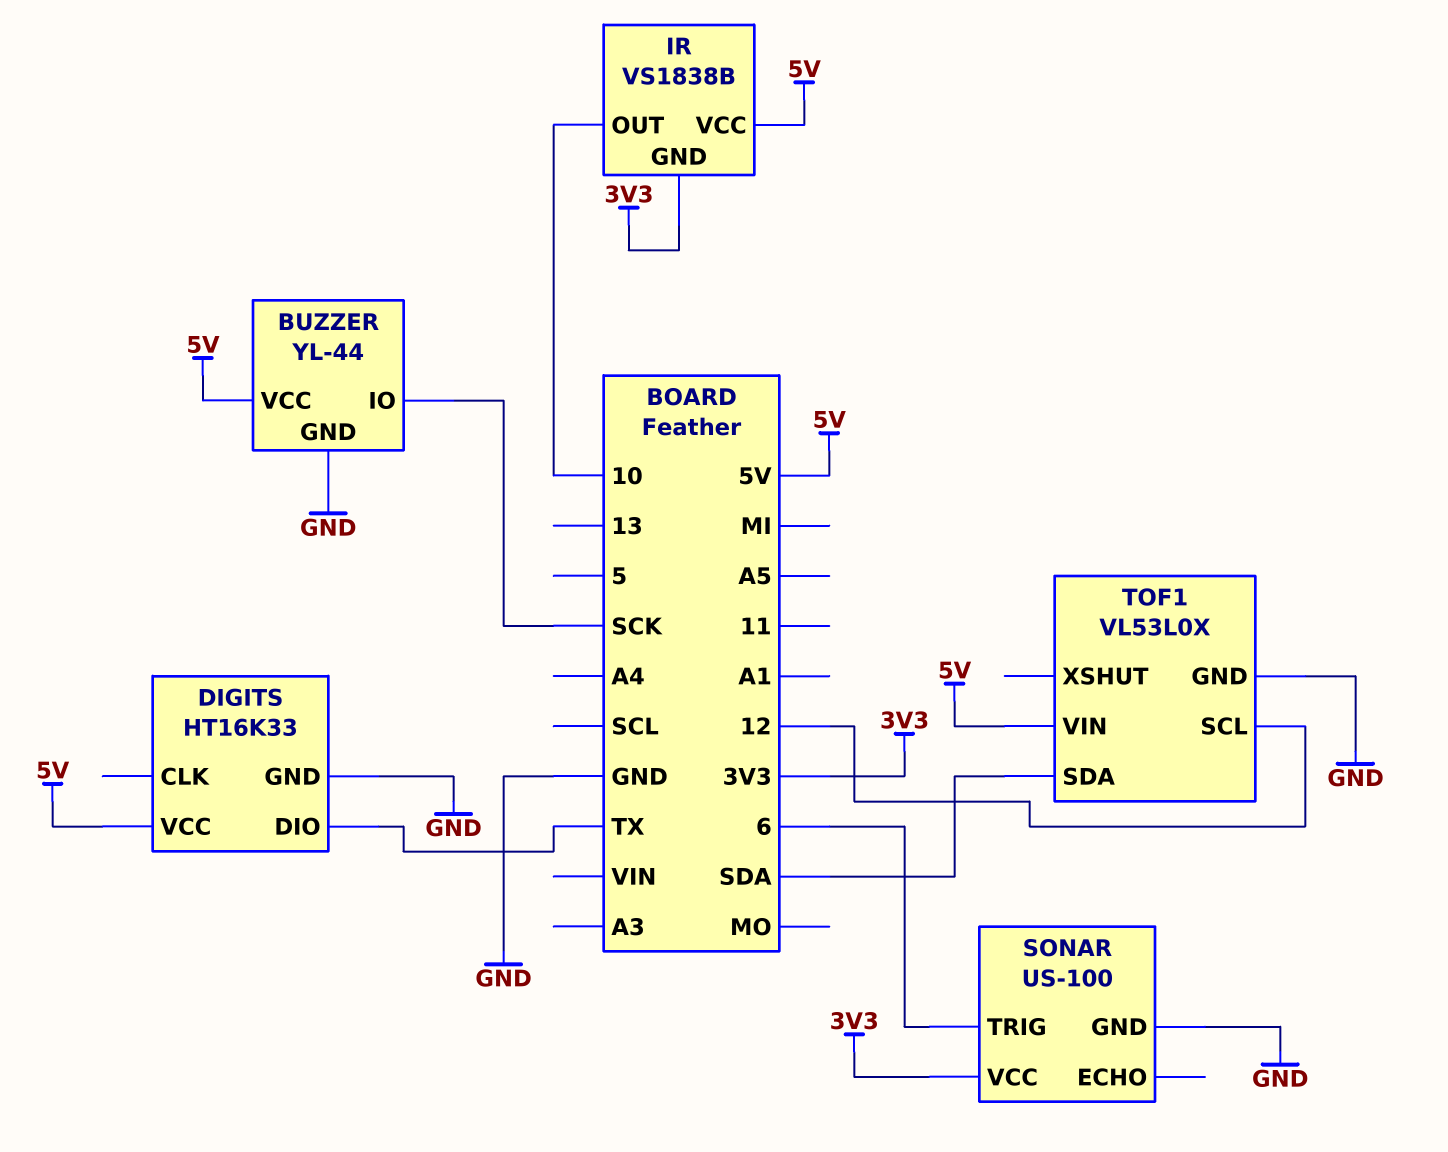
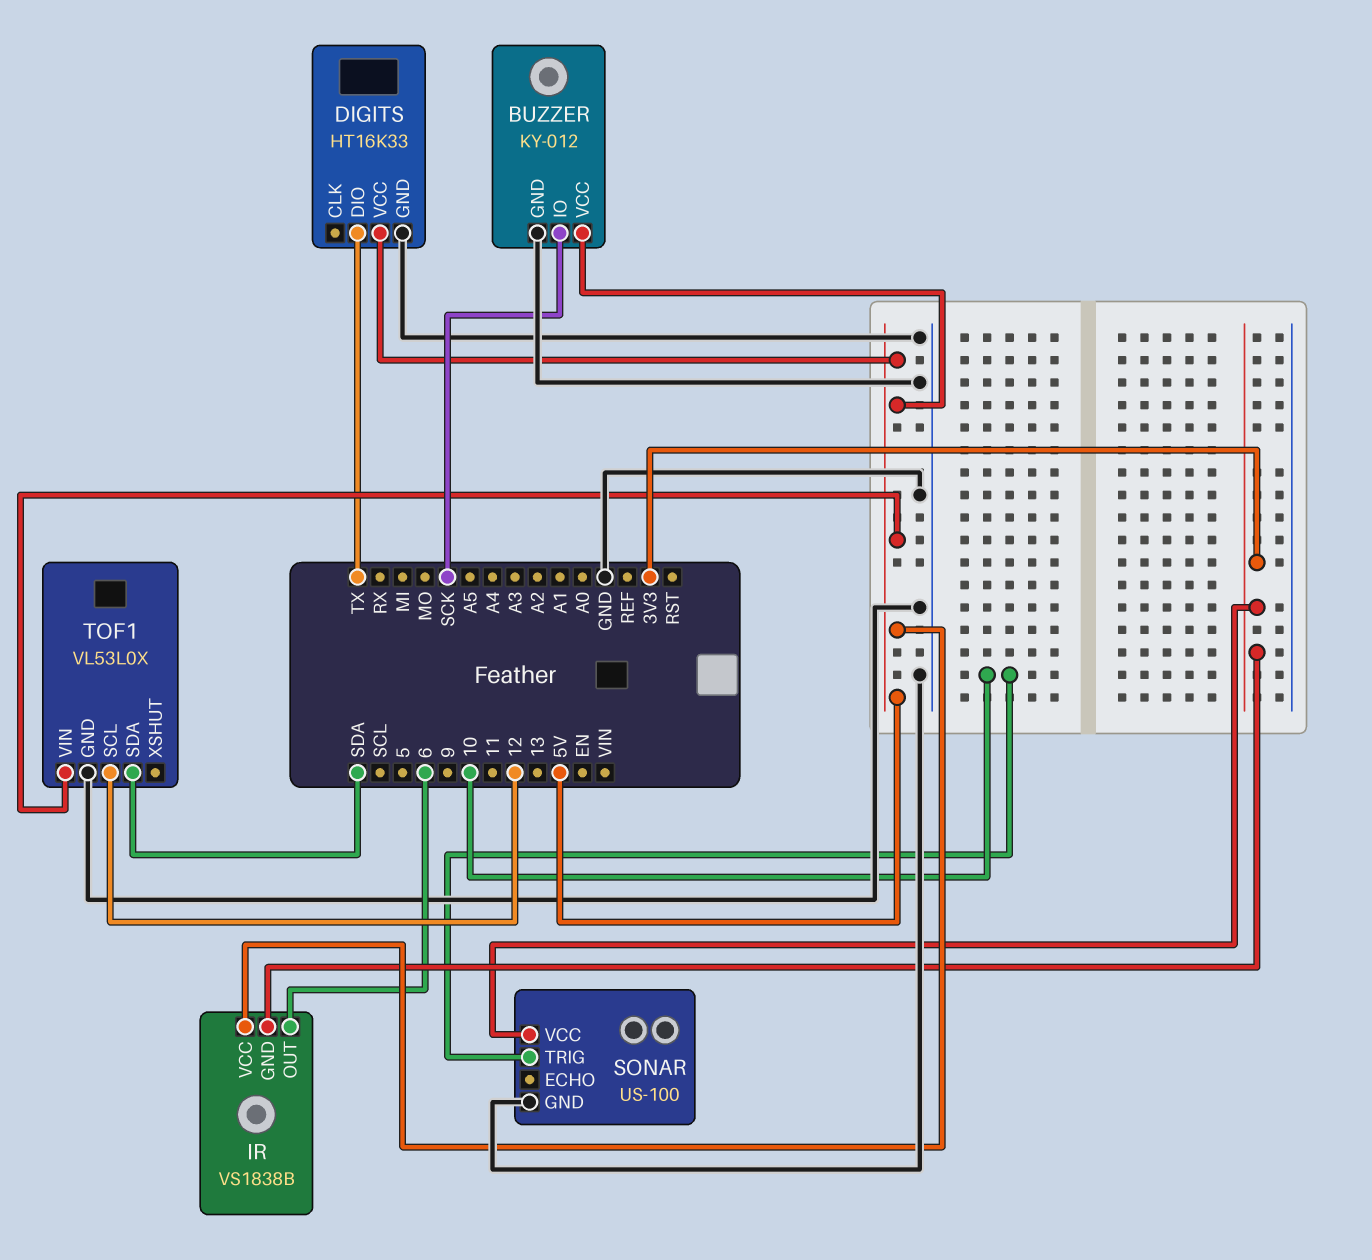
BUZZER: YL-44 -> KY-012
IR pin OUT: 10 -> 6
SONAR pin TRIG: 6 -> 10

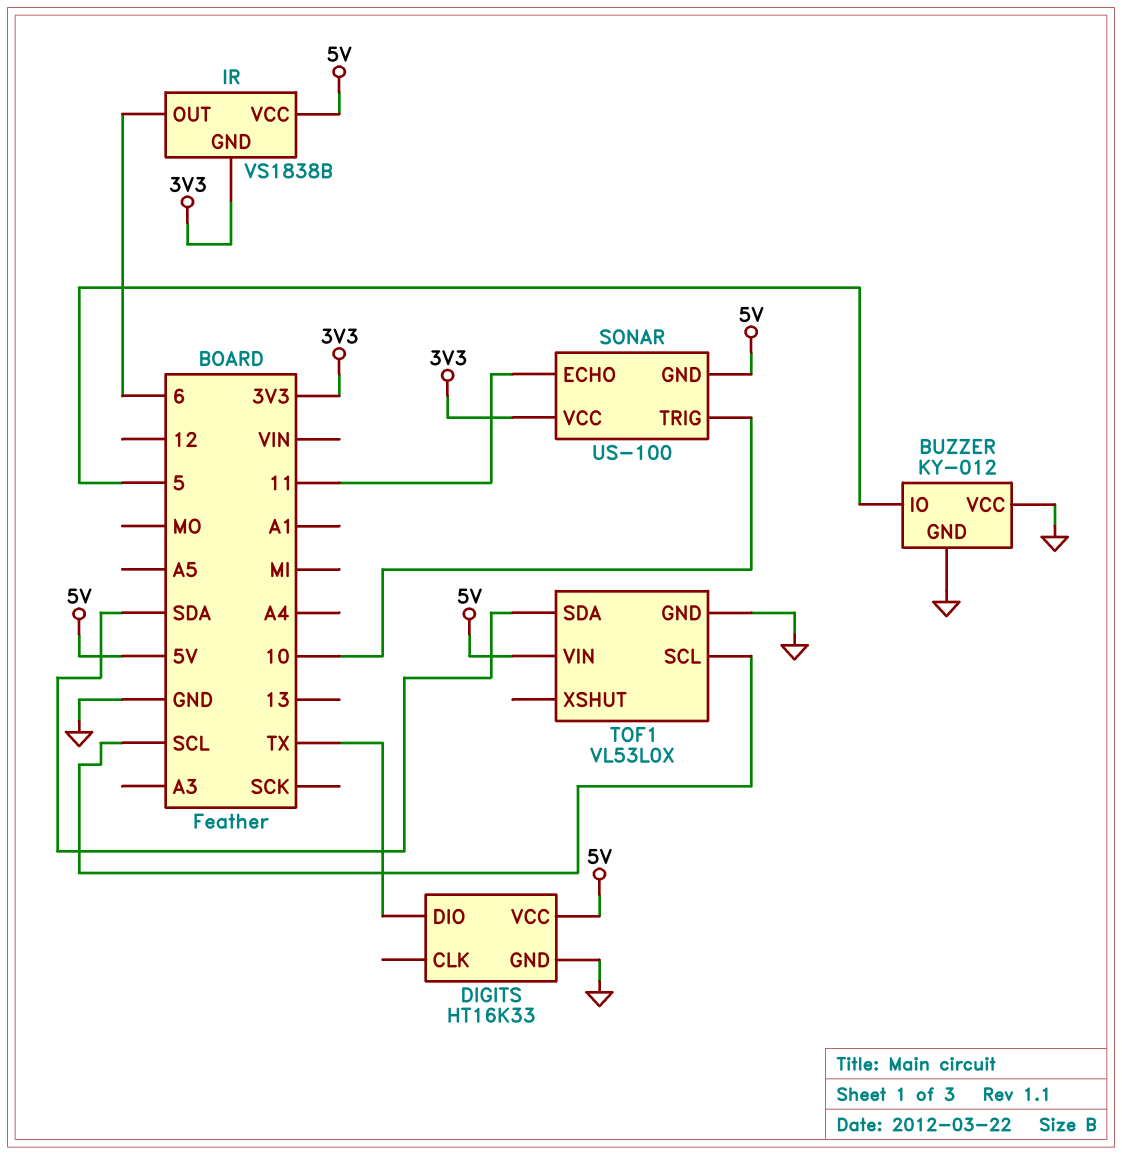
BUZZER pin IO: SCK -> 5
BUZZER pin VCC: 5V -> GND
SONAR pin ECHO: none -> 11
SONAR pin GND: GND -> 5V
TOF1 pin SCL: 12 -> SCL

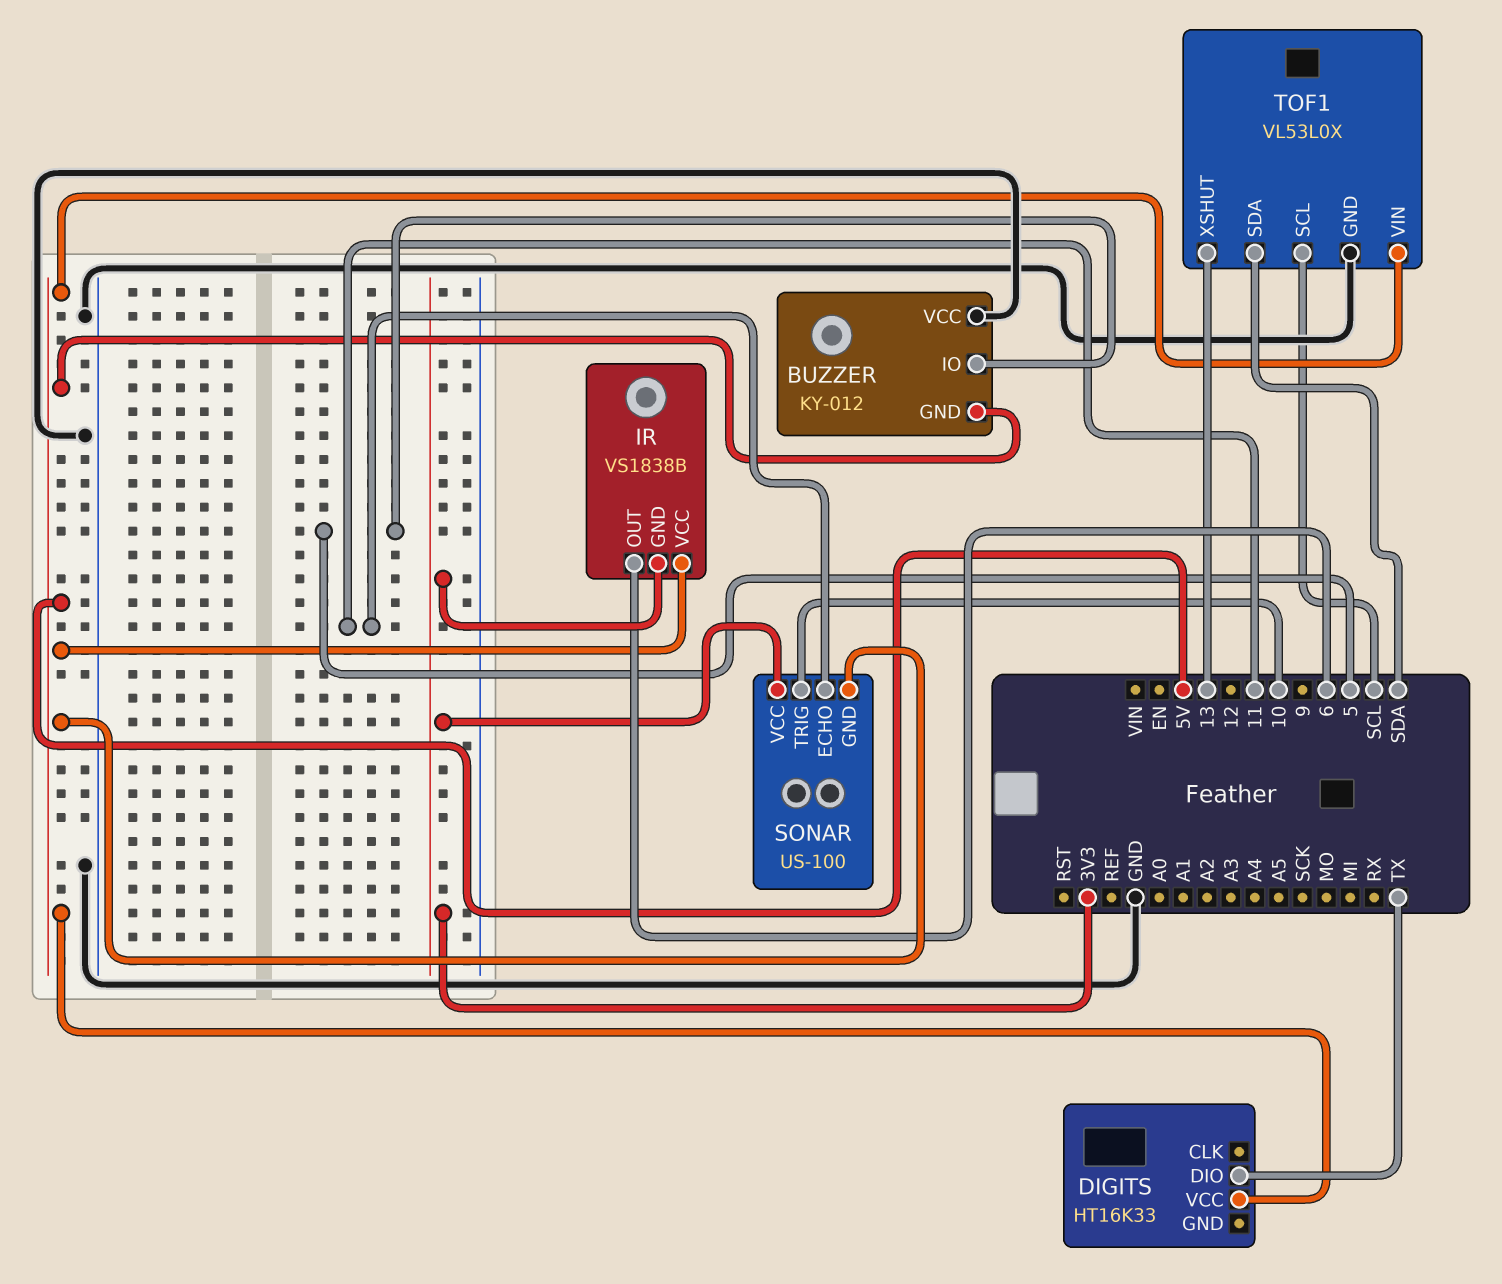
BUZZER pin GND: GND -> 5V
DIGITS pin GND: GND -> none
TOF1 pin XSHUT: none -> 13

